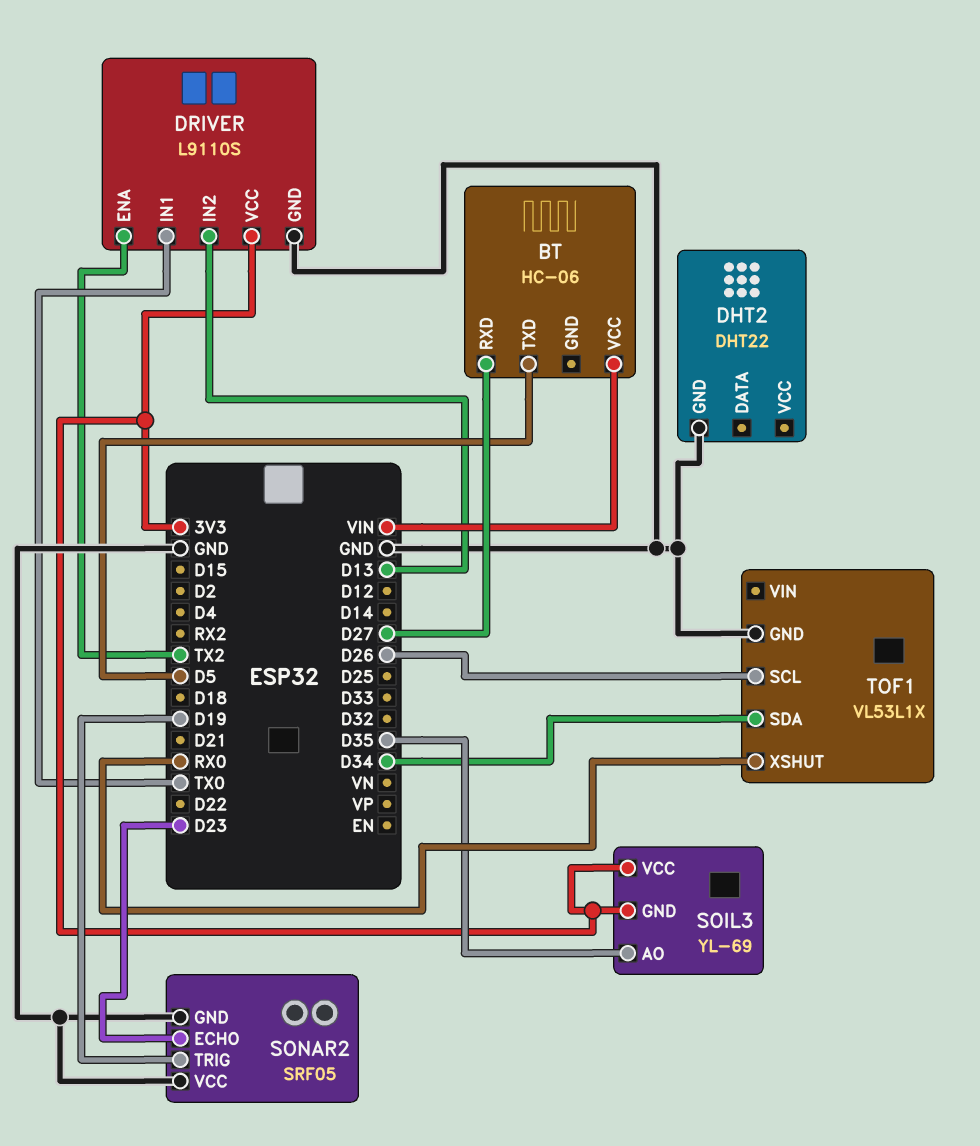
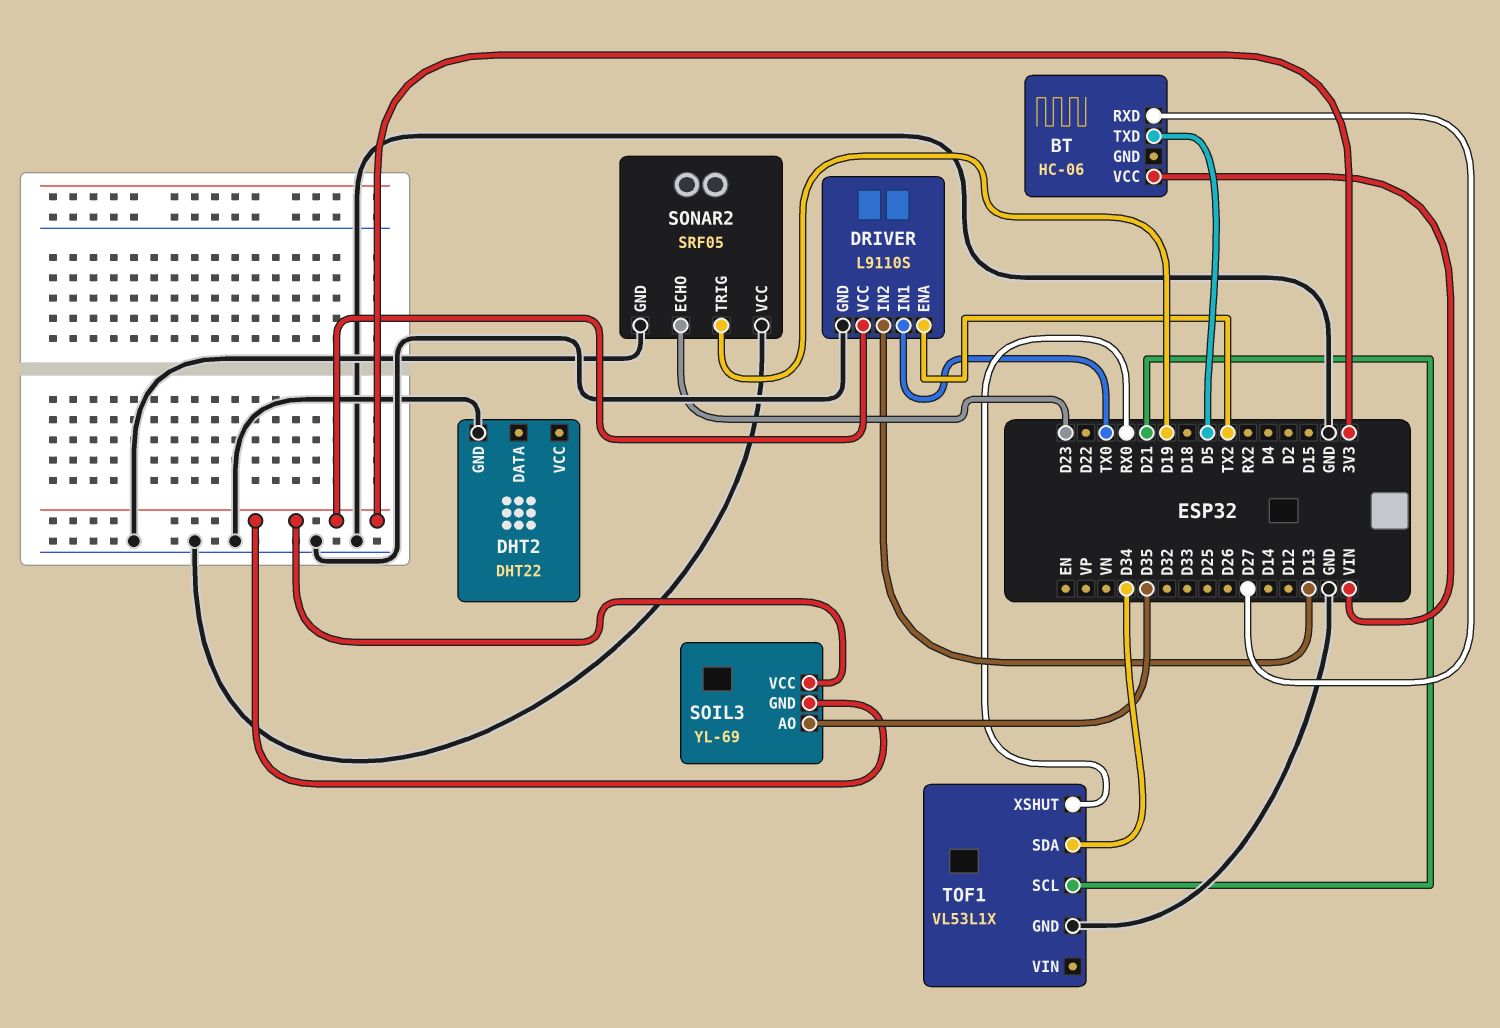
TOF1 pin SCL: D26 -> D21

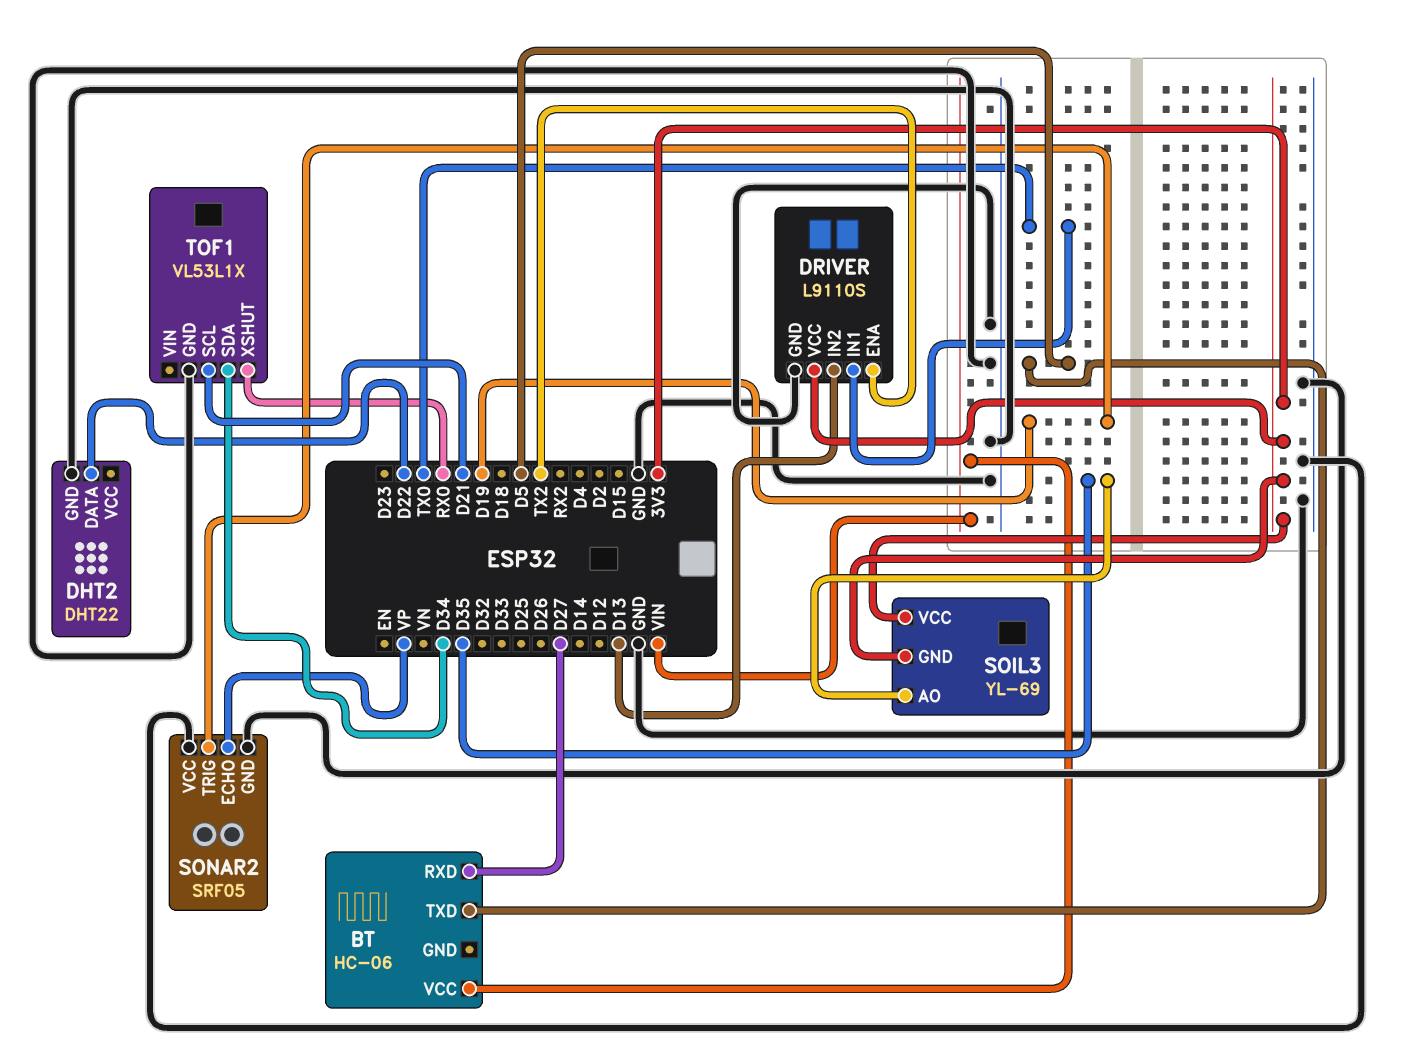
DHT2 pin DATA: none -> D22
SONAR2 pin ECHO: D23 -> VP

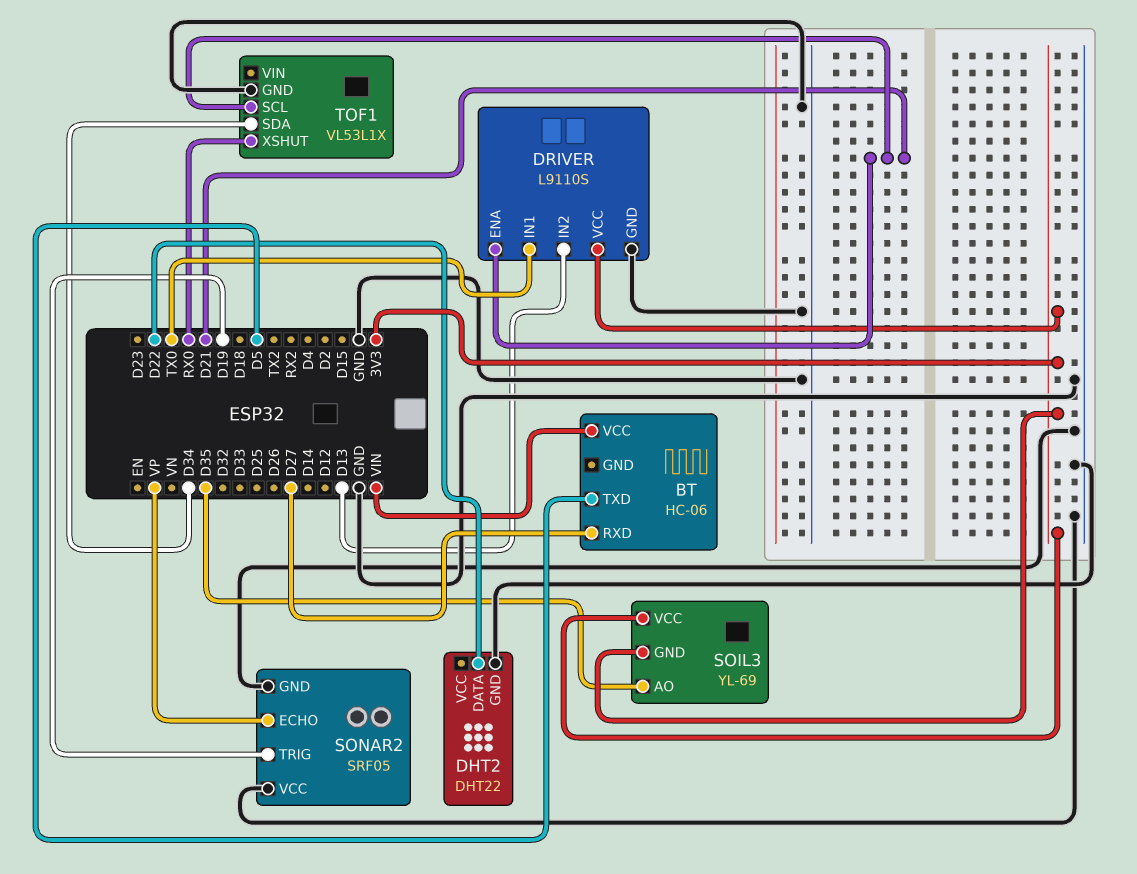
DRIVER pin ENA: TX2 -> D21

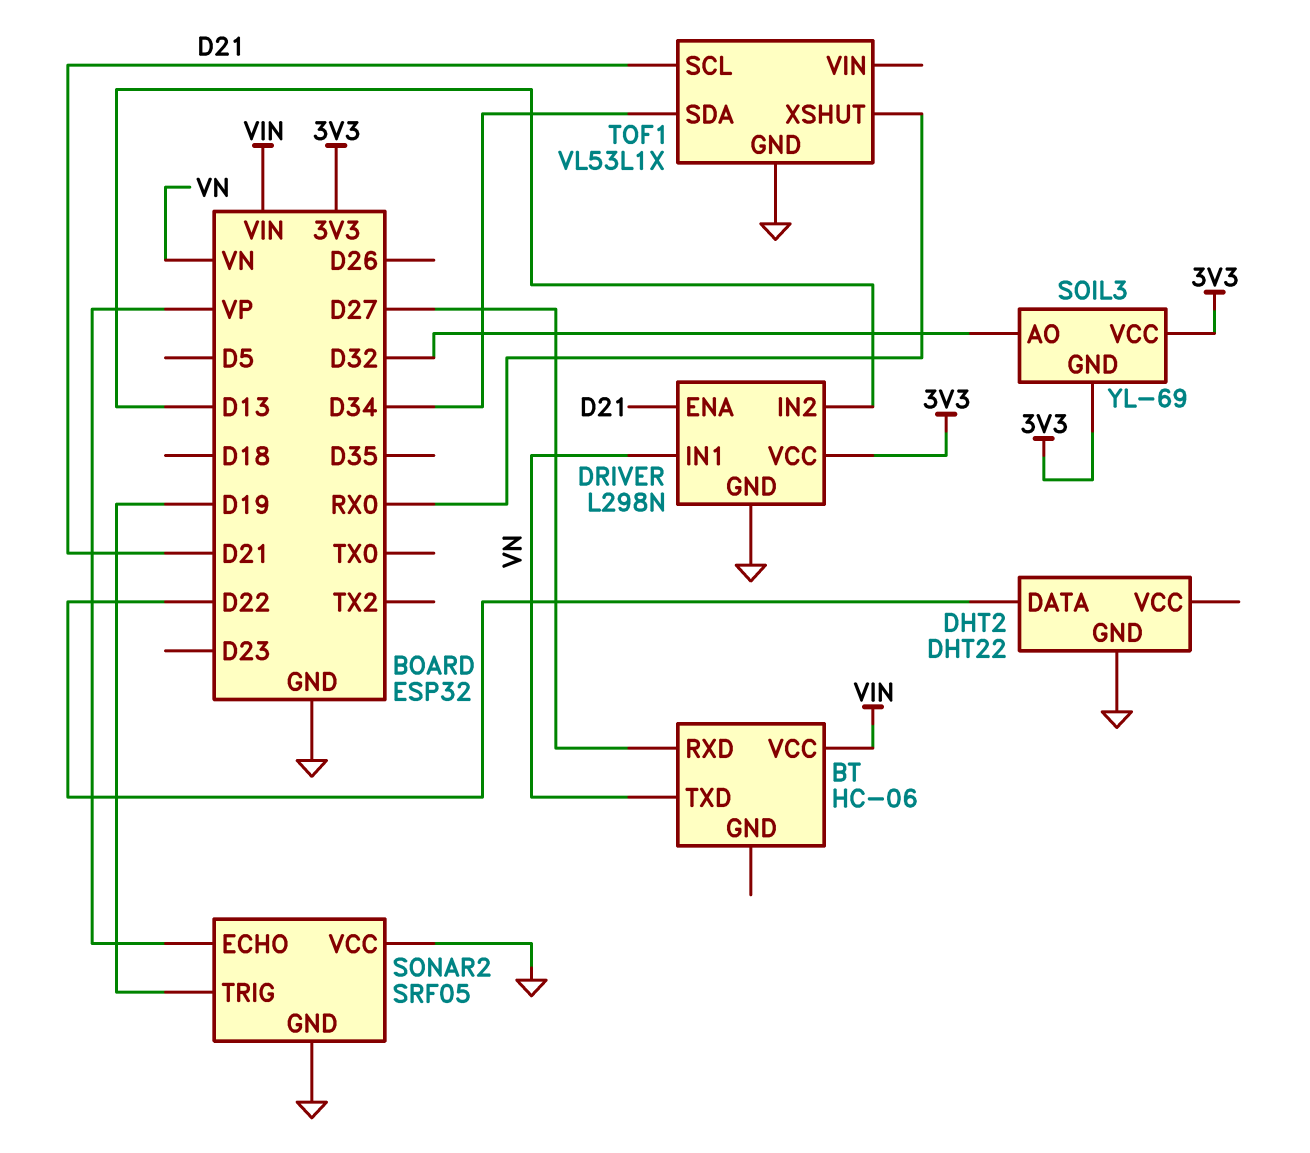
BT pin TXD: D5 -> VN
DRIVER: L9110S -> L298N
DRIVER pin IN1: TX0 -> VN
SOIL3 pin AO: D35 -> D32

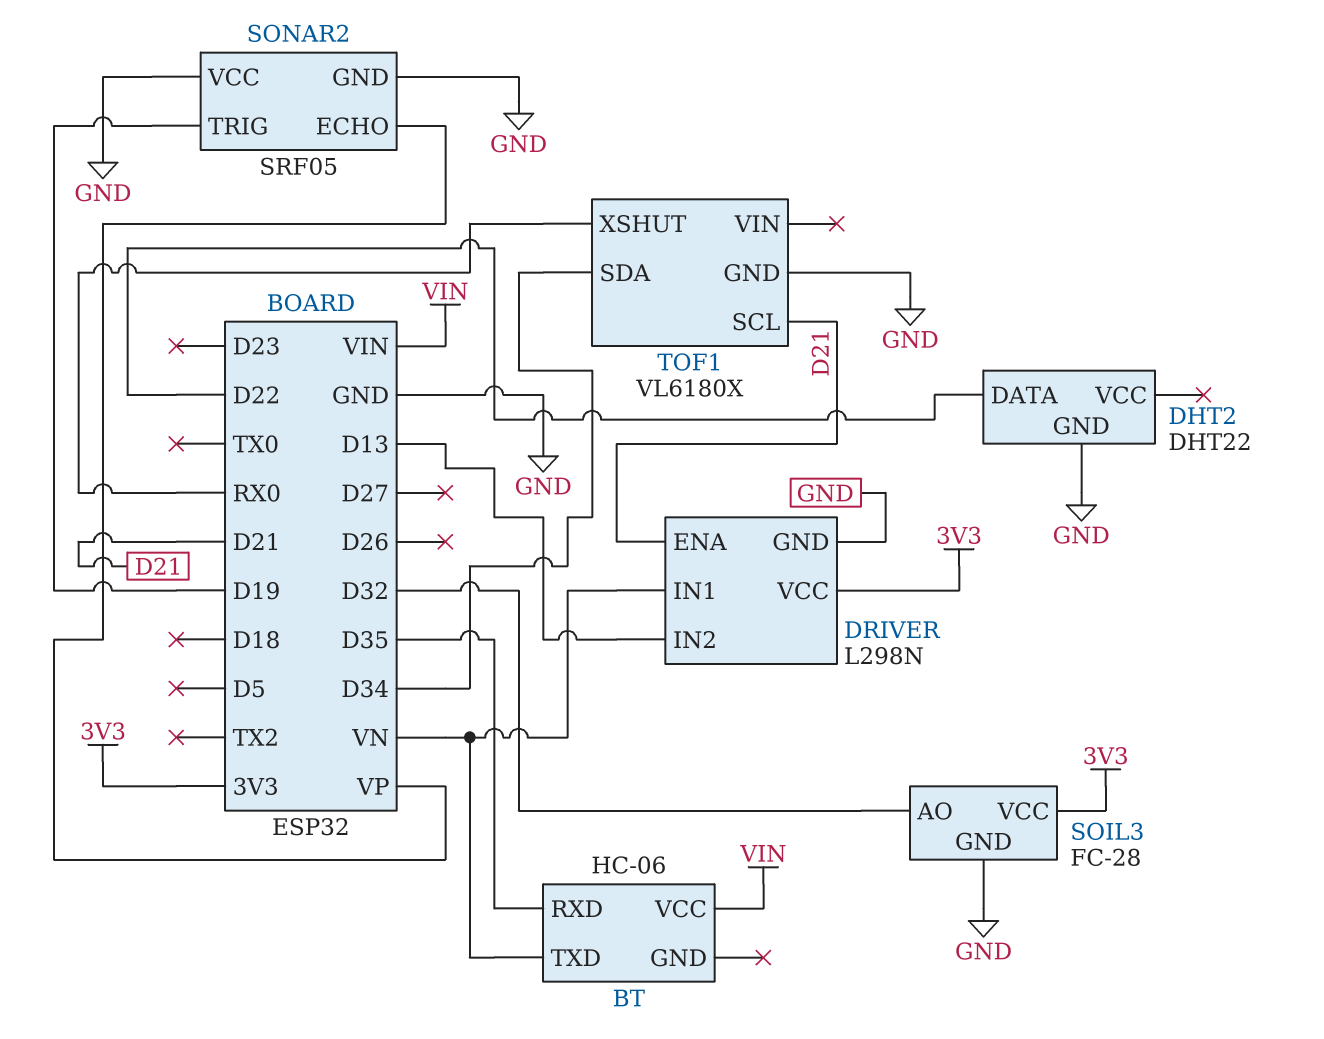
BT pin RXD: D27 -> D35
SOIL3: YL-69 -> FC-28
SOIL3 pin GND: 3V3 -> GND
TOF1: VL53L1X -> VL6180X

